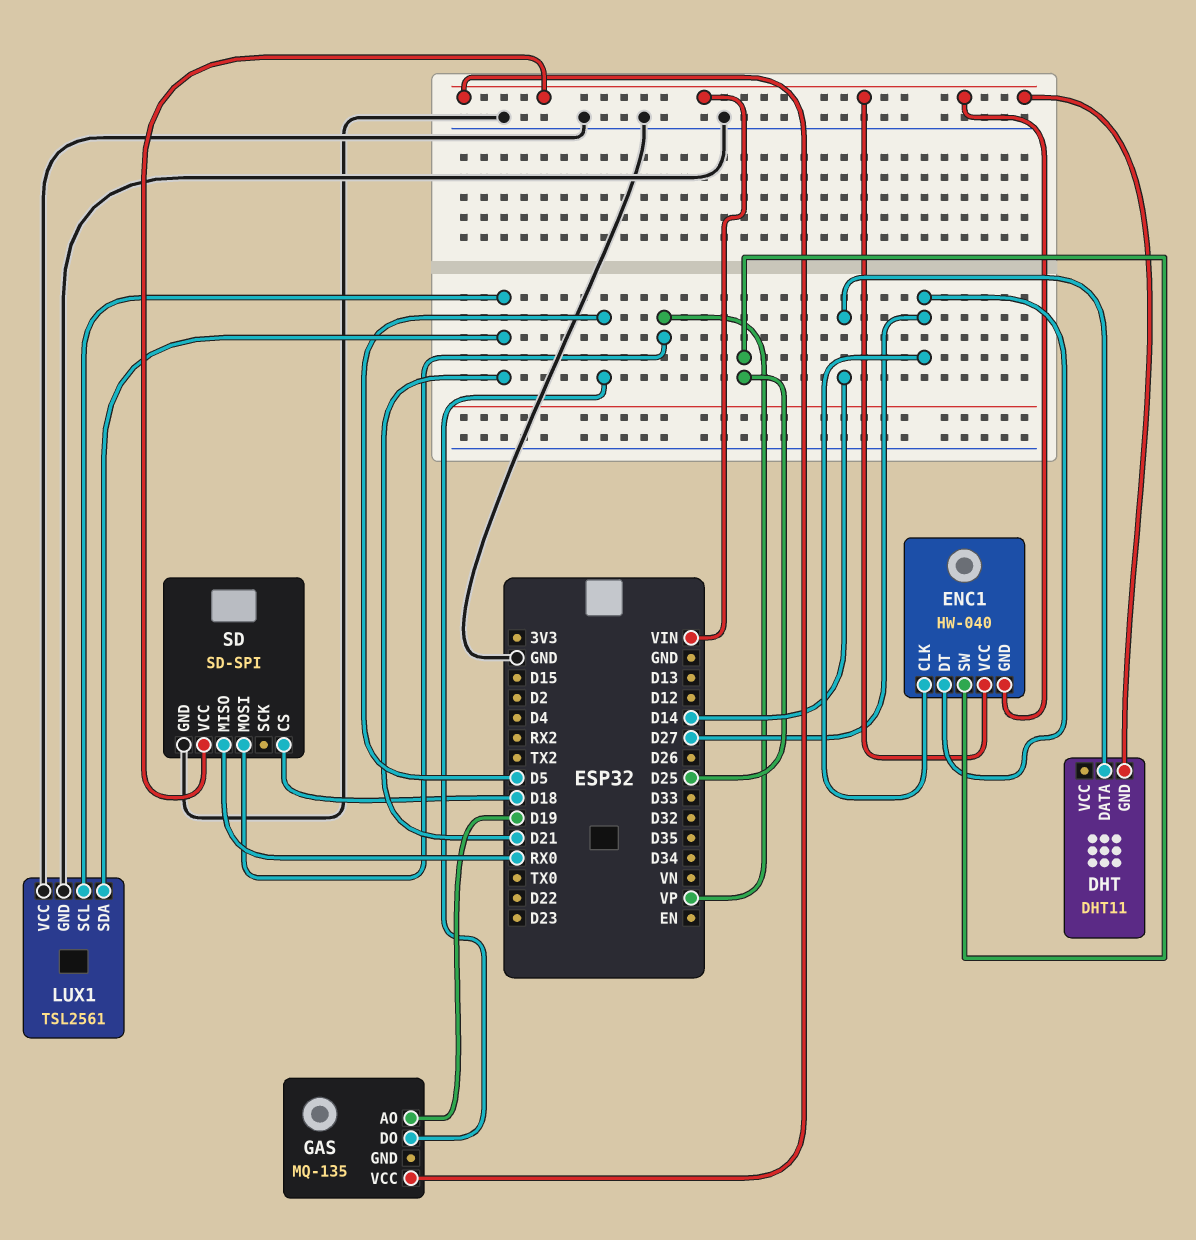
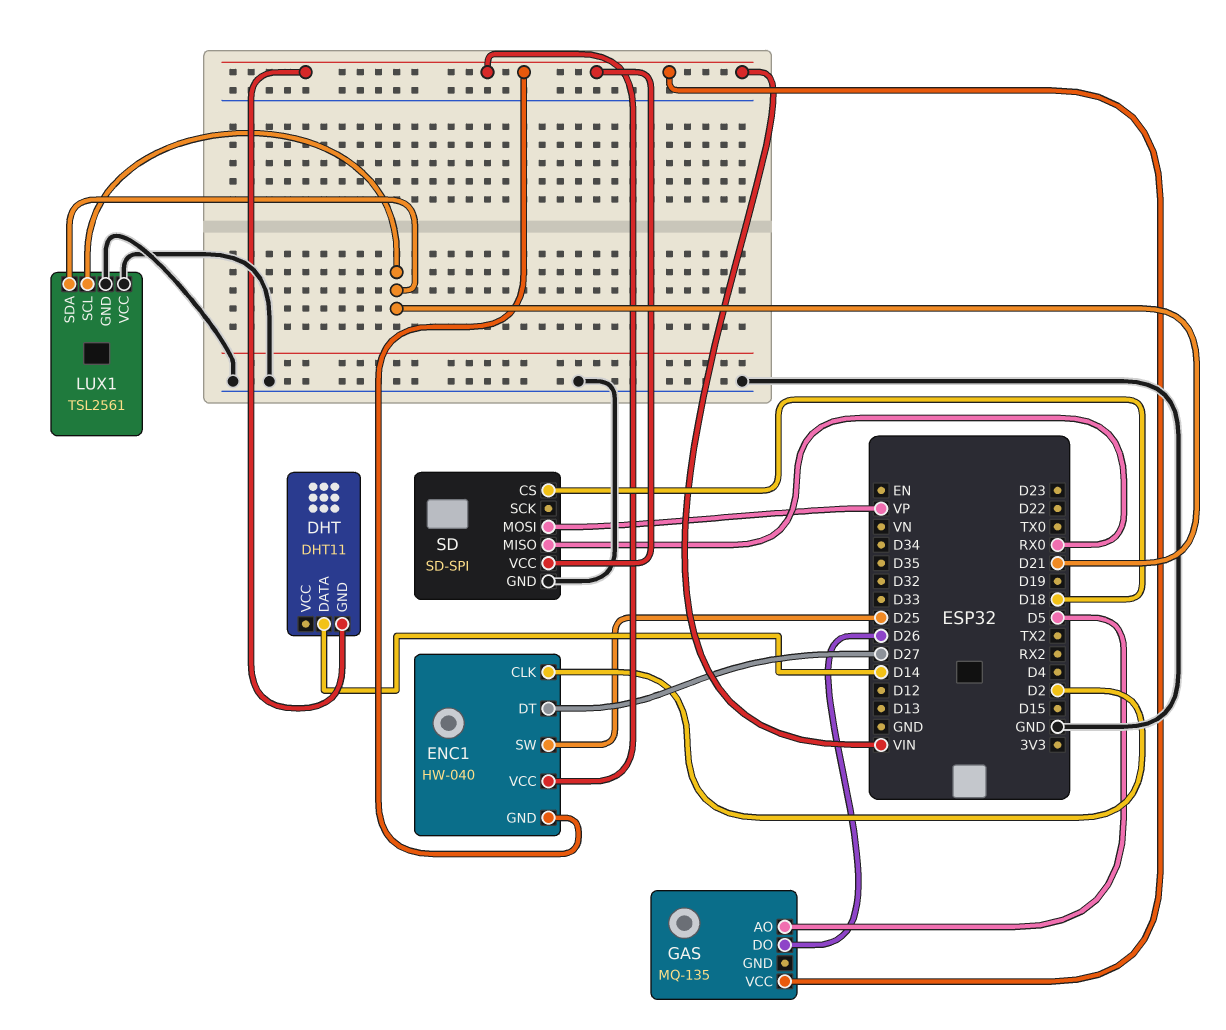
ENC1 pin CLK: D27 -> D2
GAS pin AO: D19 -> D5
GAS pin DO: D5 -> D26

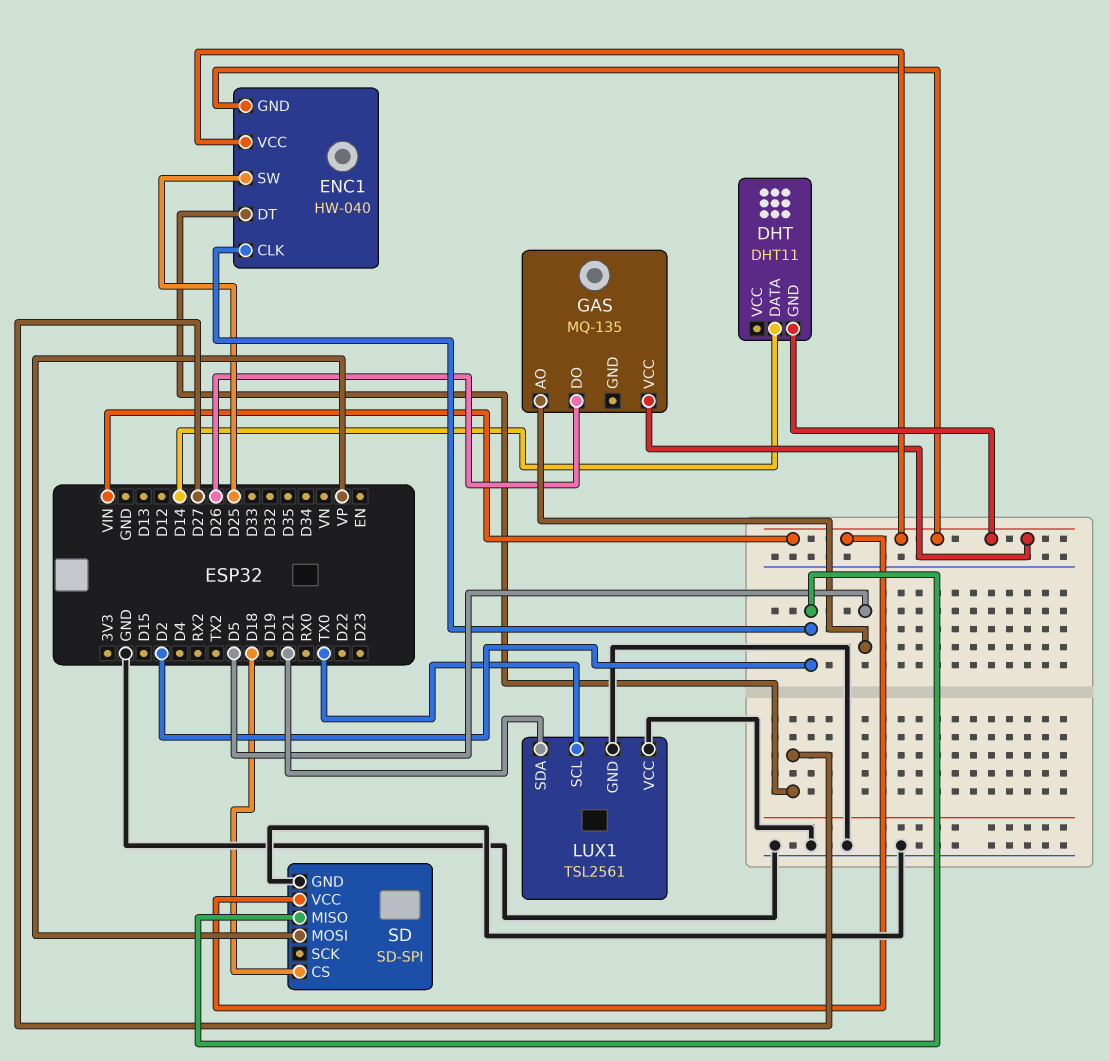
LUX1 pin SCL: D21 -> TX0
SD pin MISO: RX0 -> D2

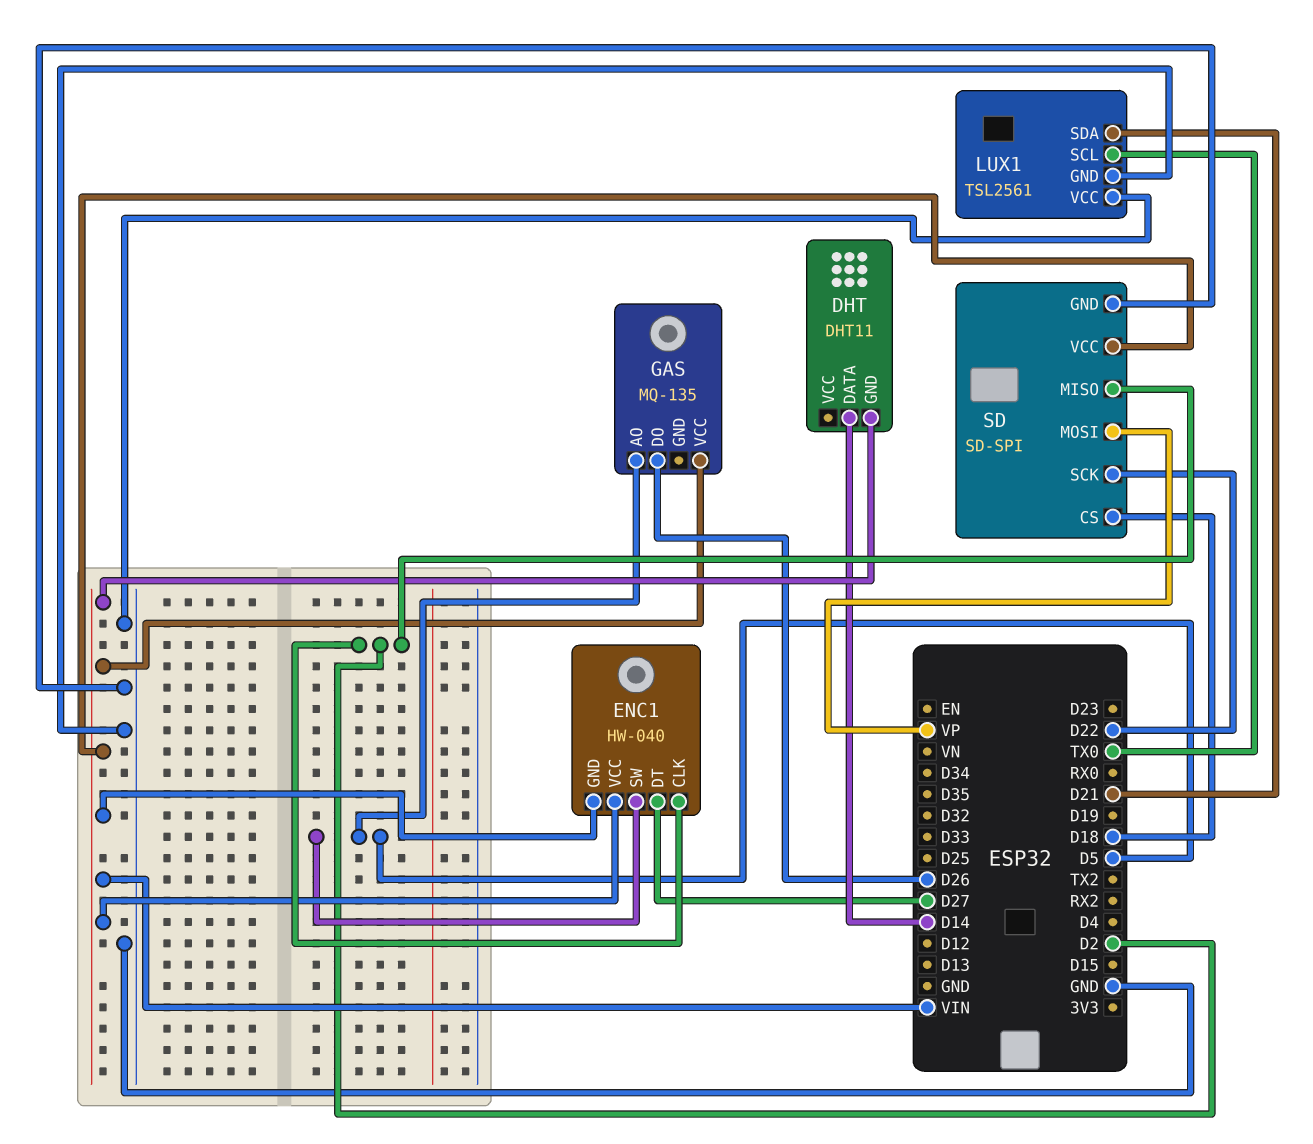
ENC1 pin SW: D25 -> D5
SD pin SCK: none -> D22

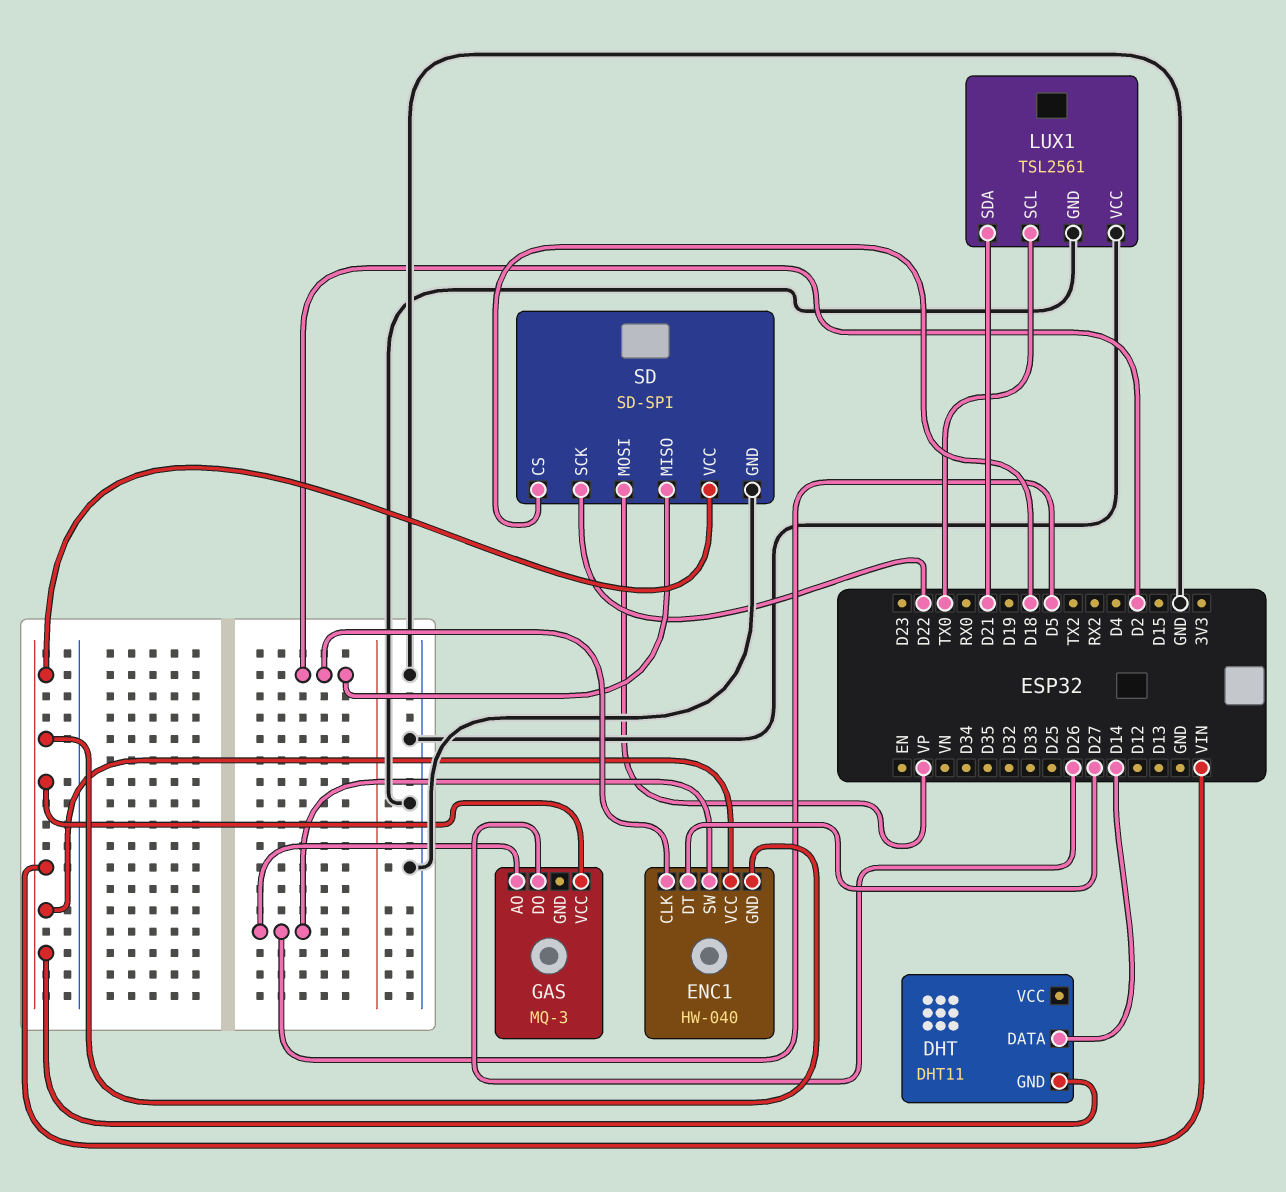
GAS: MQ-135 -> MQ-3

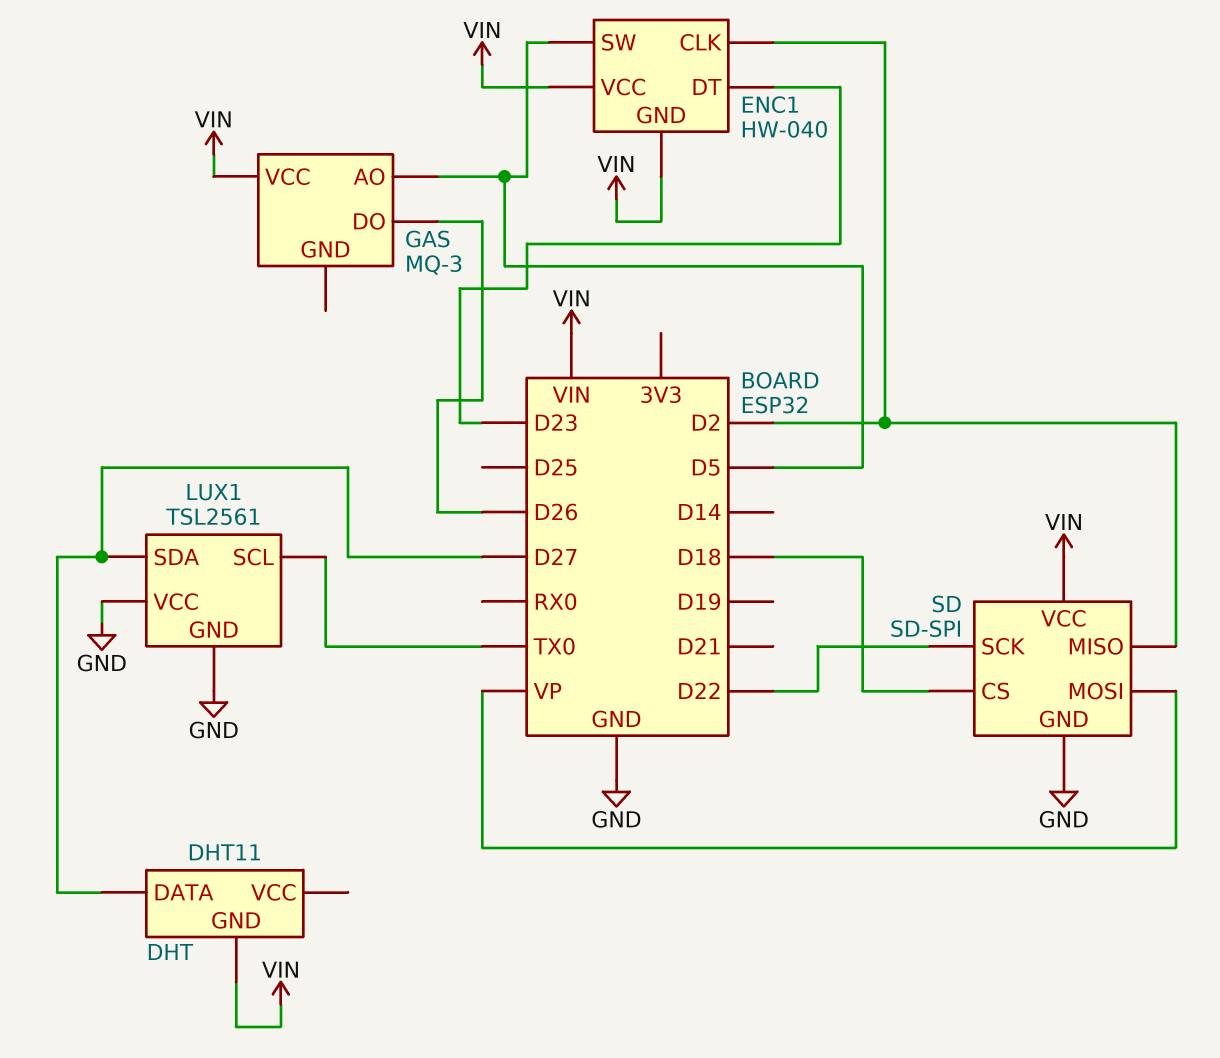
DHT pin DATA: D14 -> D27
ENC1 pin DT: D27 -> D23
LUX1 pin SDA: D21 -> D27

